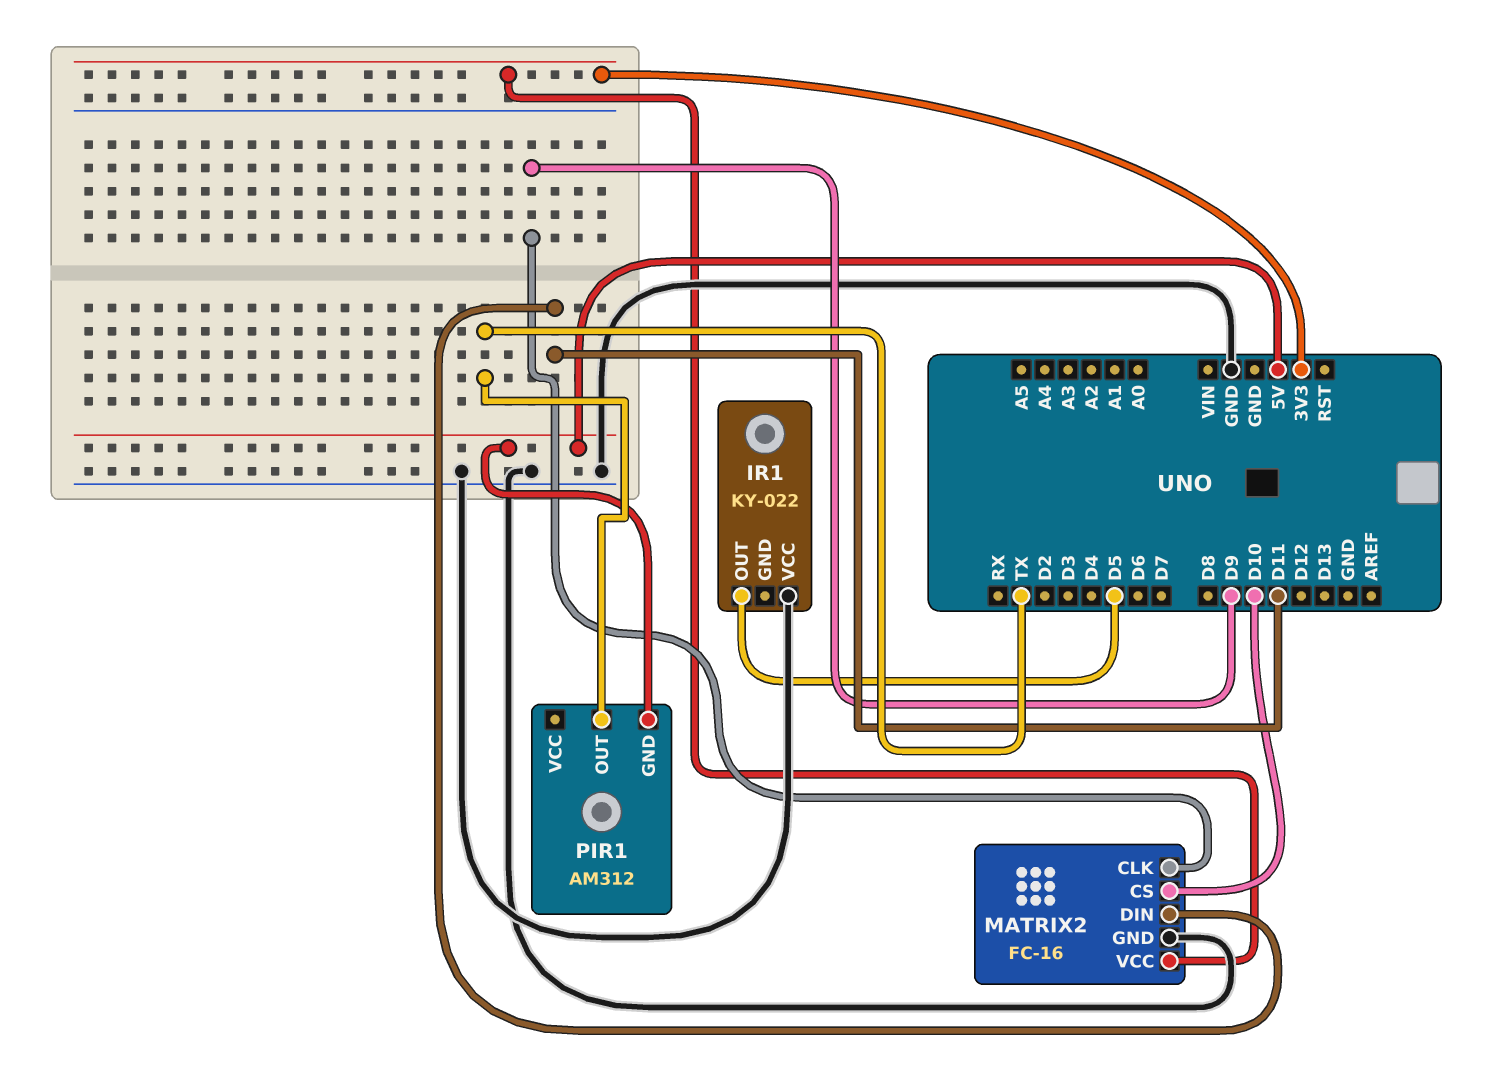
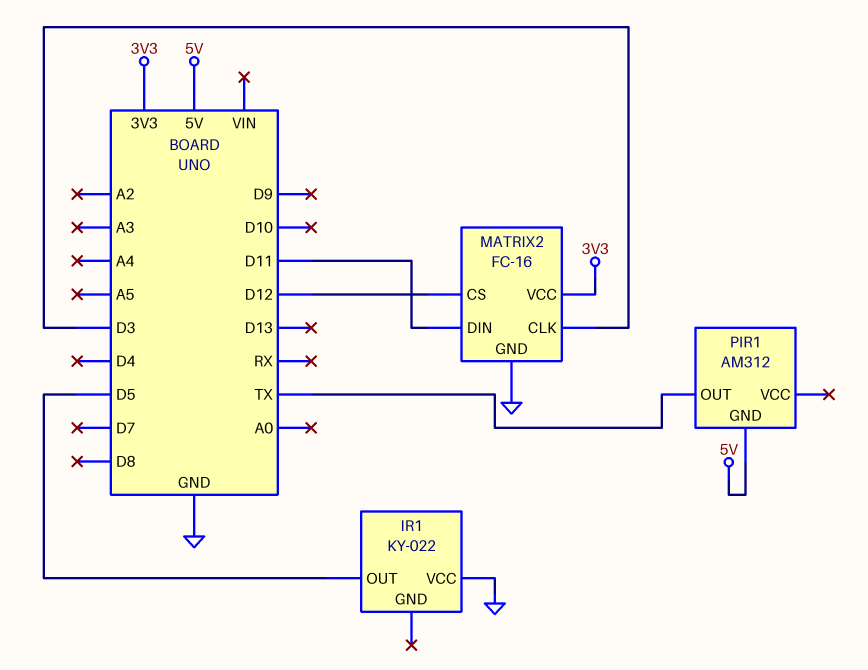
MATRIX2 pin CLK: D9 -> D3
MATRIX2 pin CS: D10 -> D12

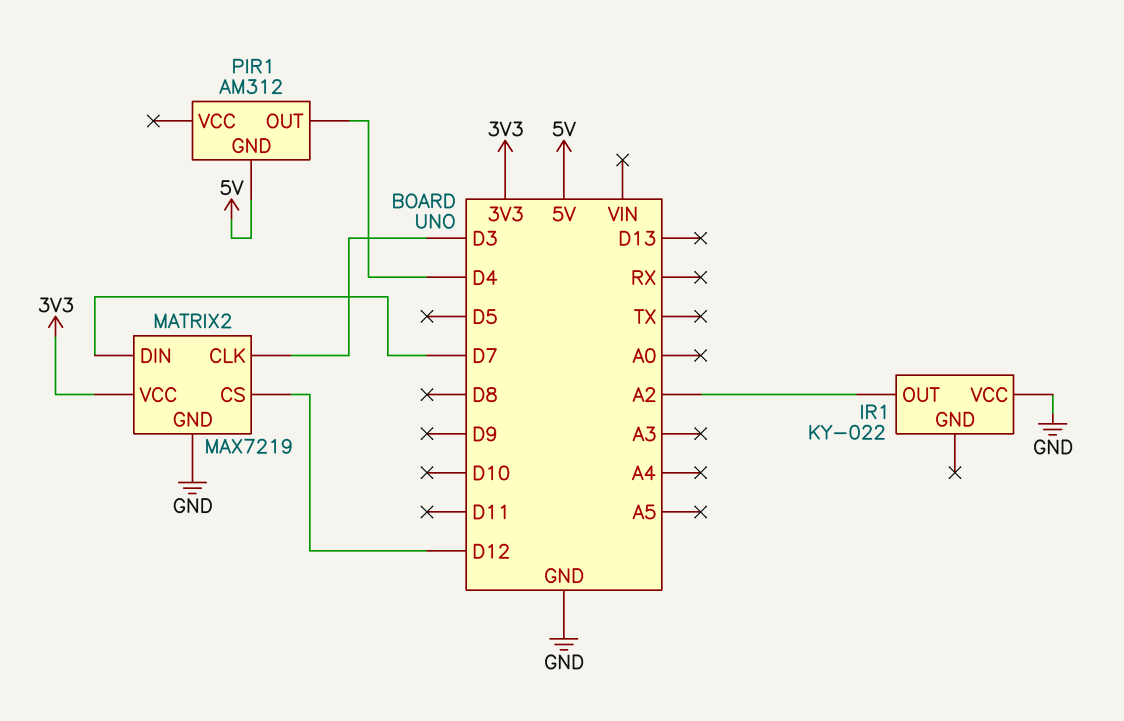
IR1 pin OUT: D5 -> A2
MATRIX2: FC-16 -> MAX7219
MATRIX2 pin DIN: D11 -> D7
PIR1 pin OUT: TX -> D4

